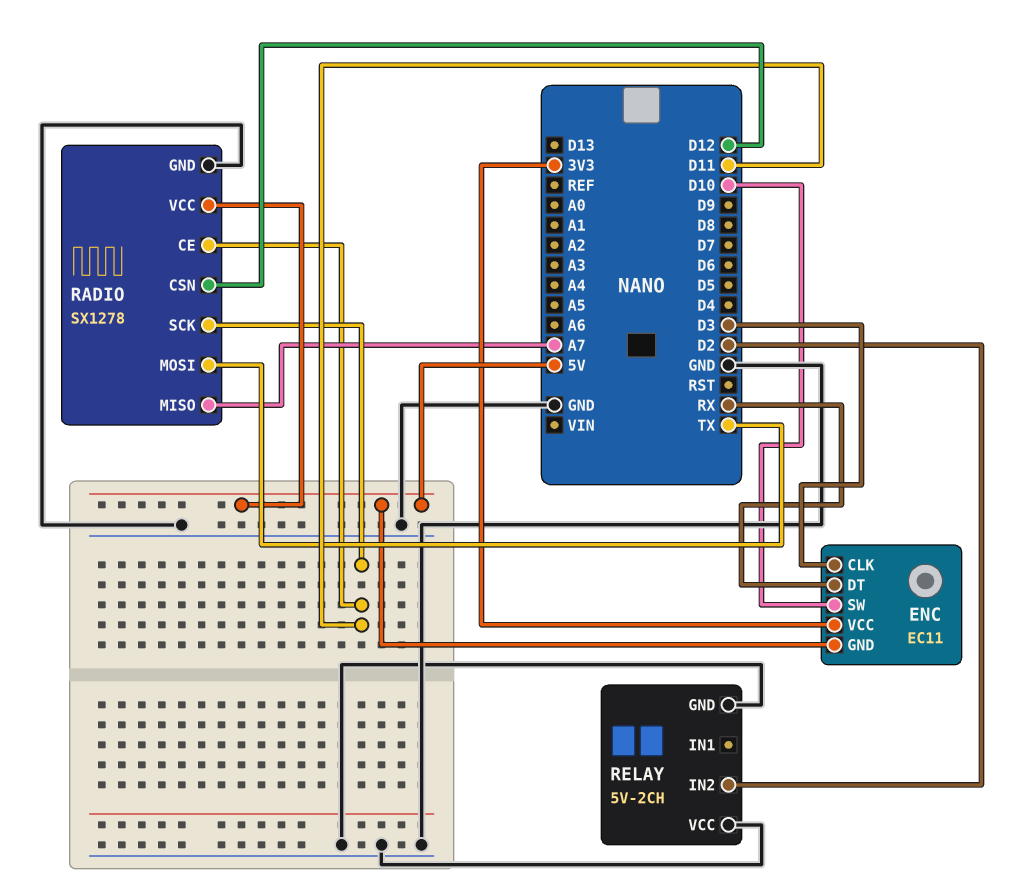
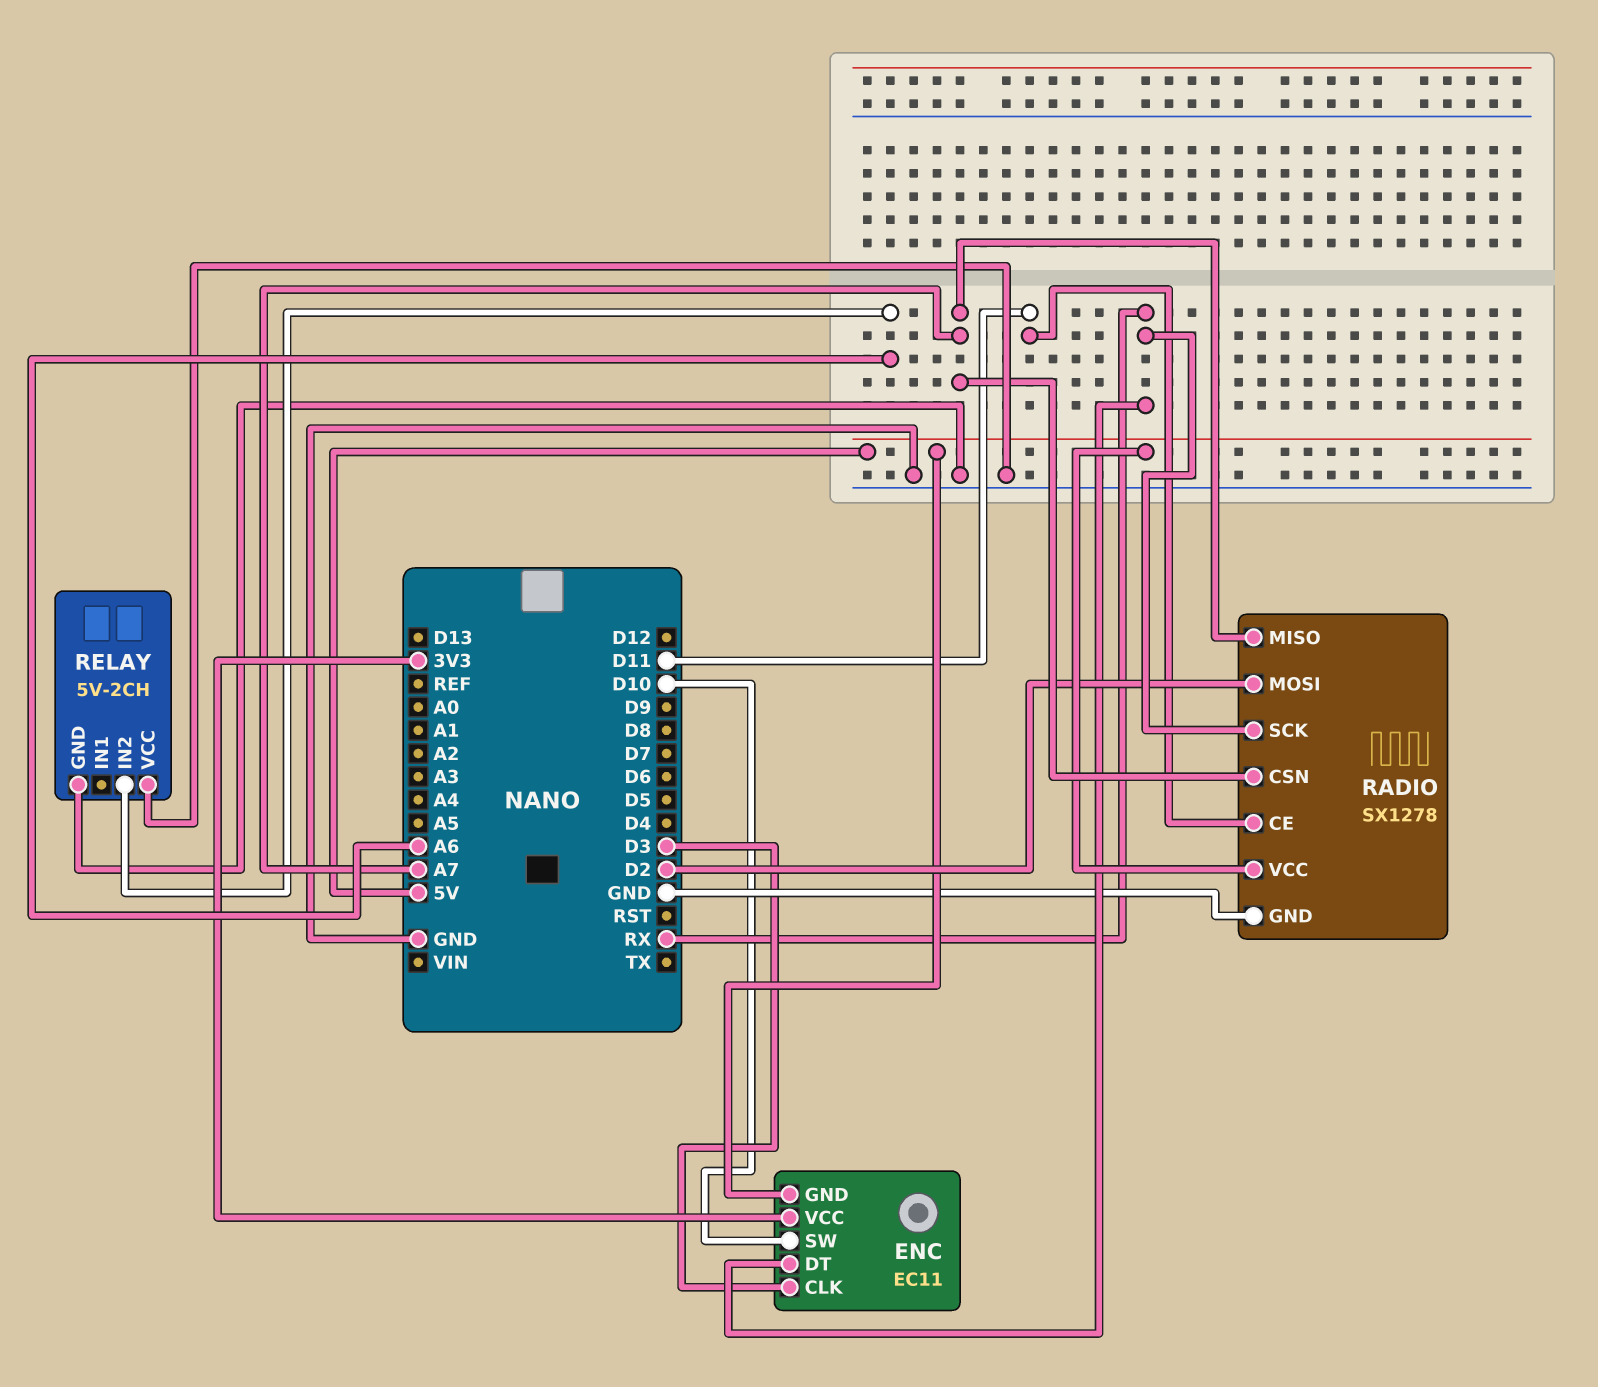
RADIO pin CSN: D12 -> A7
RADIO pin MOSI: TX -> D2
RADIO pin SCK: D11 -> RX
RELAY pin IN2: D2 -> A6

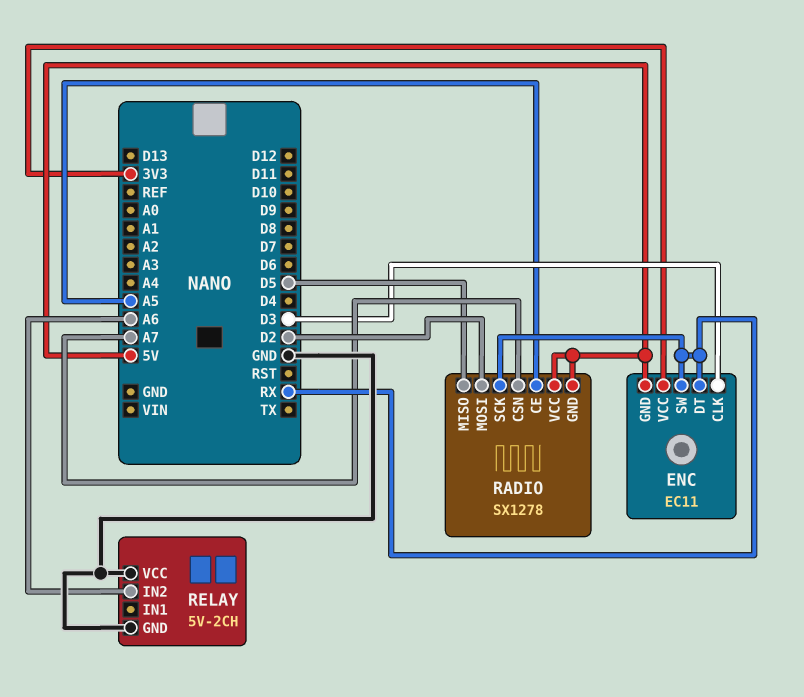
ENC pin SW: D10 -> RX
RADIO pin CE: D11 -> A5
RADIO pin GND: GND -> 5V
RADIO pin MISO: A7 -> D5

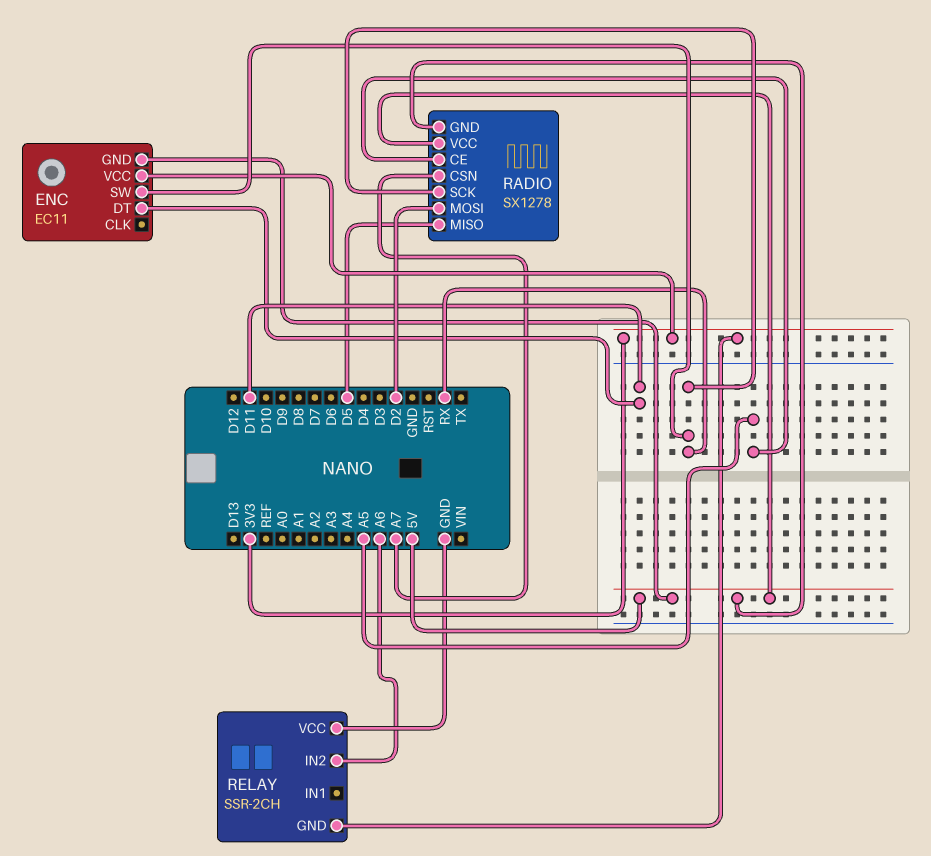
ENC pin CLK: D3 -> none
ENC pin DT: RX -> D11
RELAY: 5V-2CH -> SSR-2CH
RELAY pin GND: GND -> 3V3

